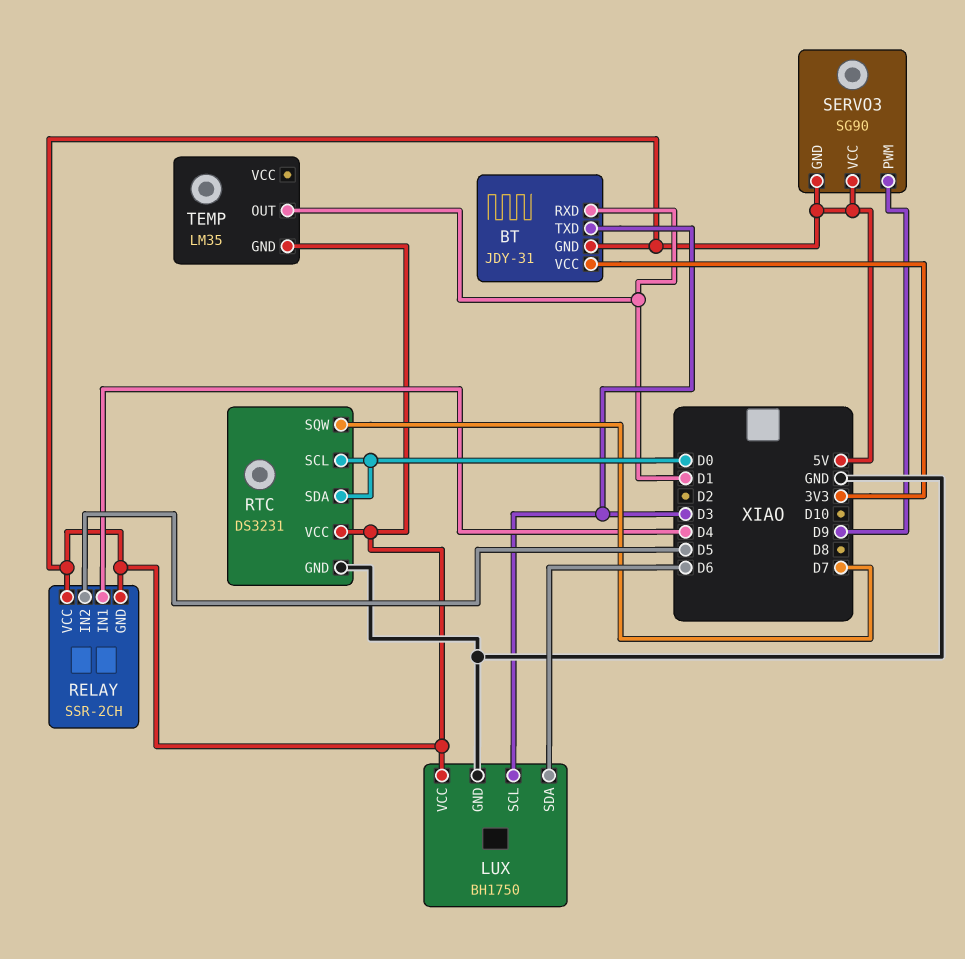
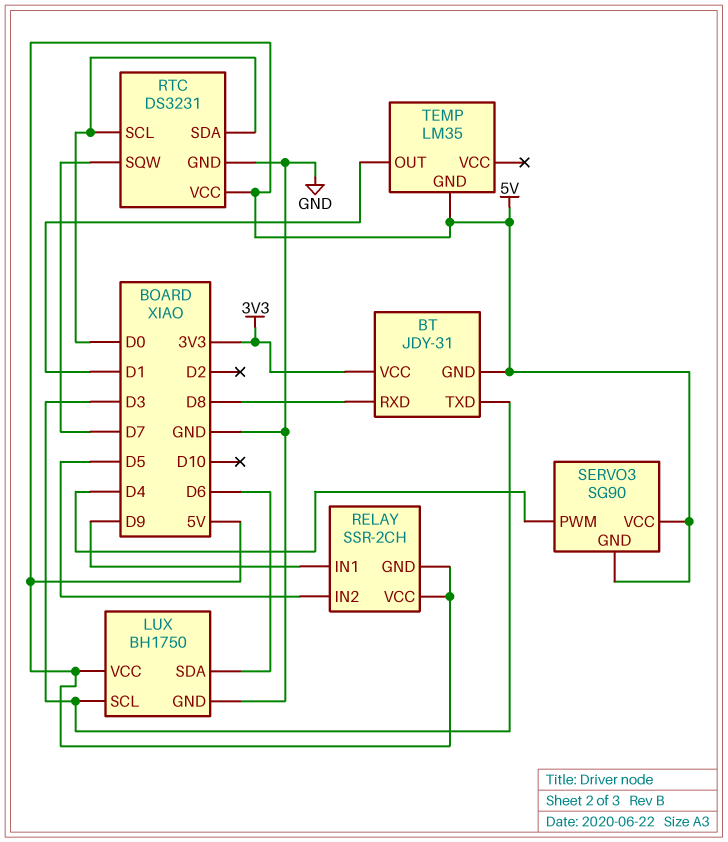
BT pin RXD: D1 -> D8
RELAY pin IN1: D4 -> D9
SERVO3 pin PWM: D9 -> D4

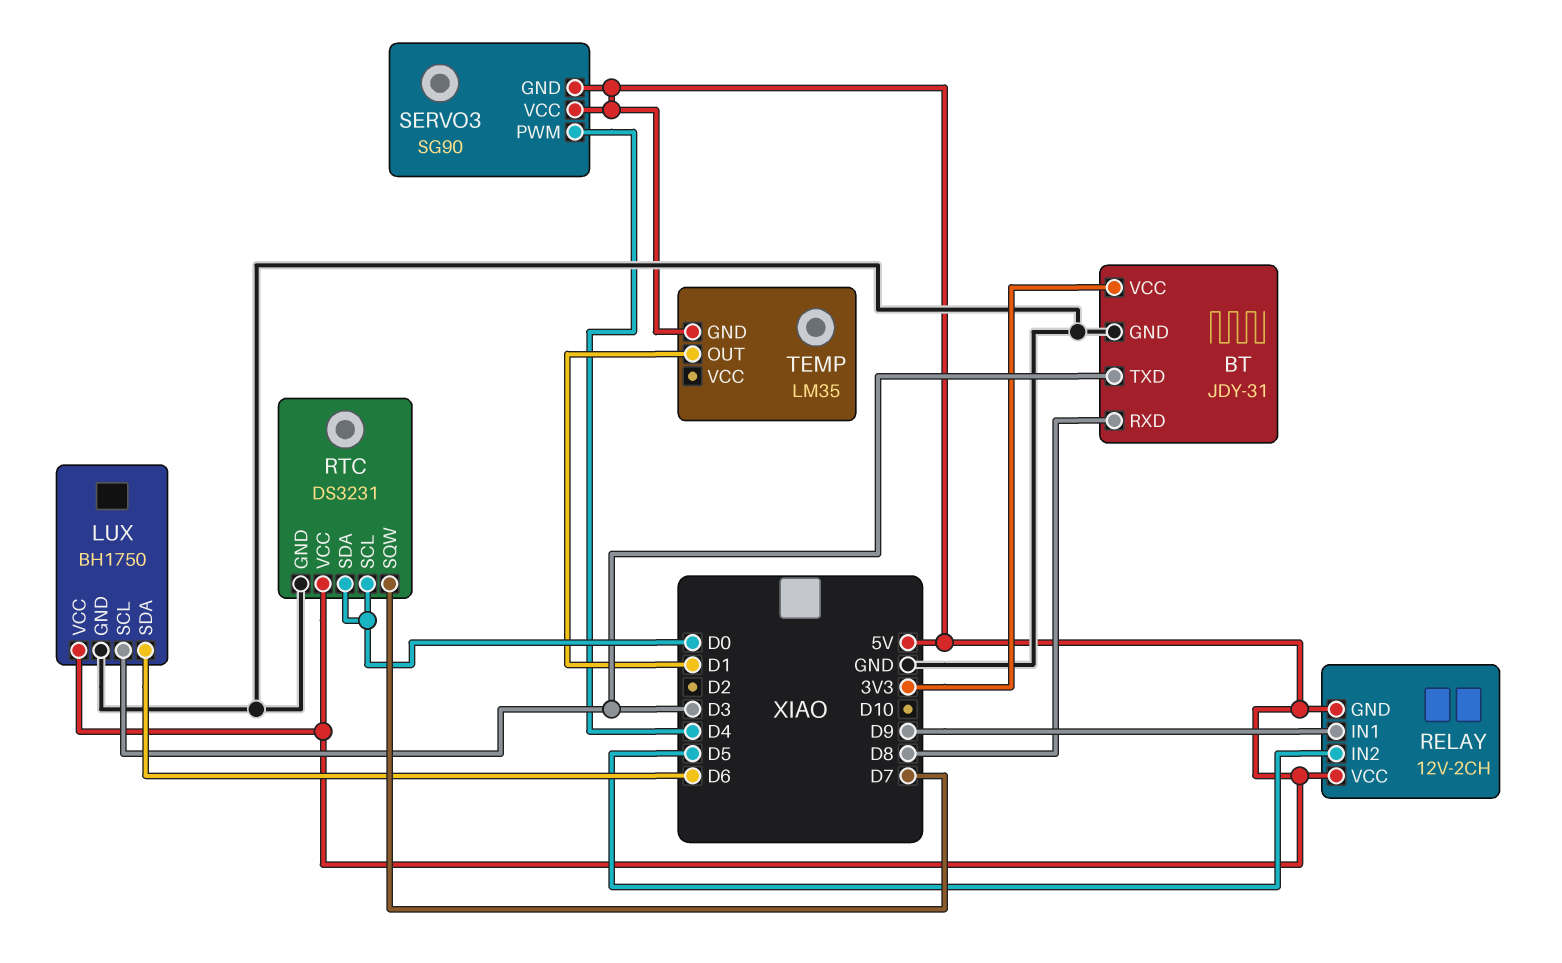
BT pin GND: 5V -> GND
RELAY: SSR-2CH -> 12V-2CH

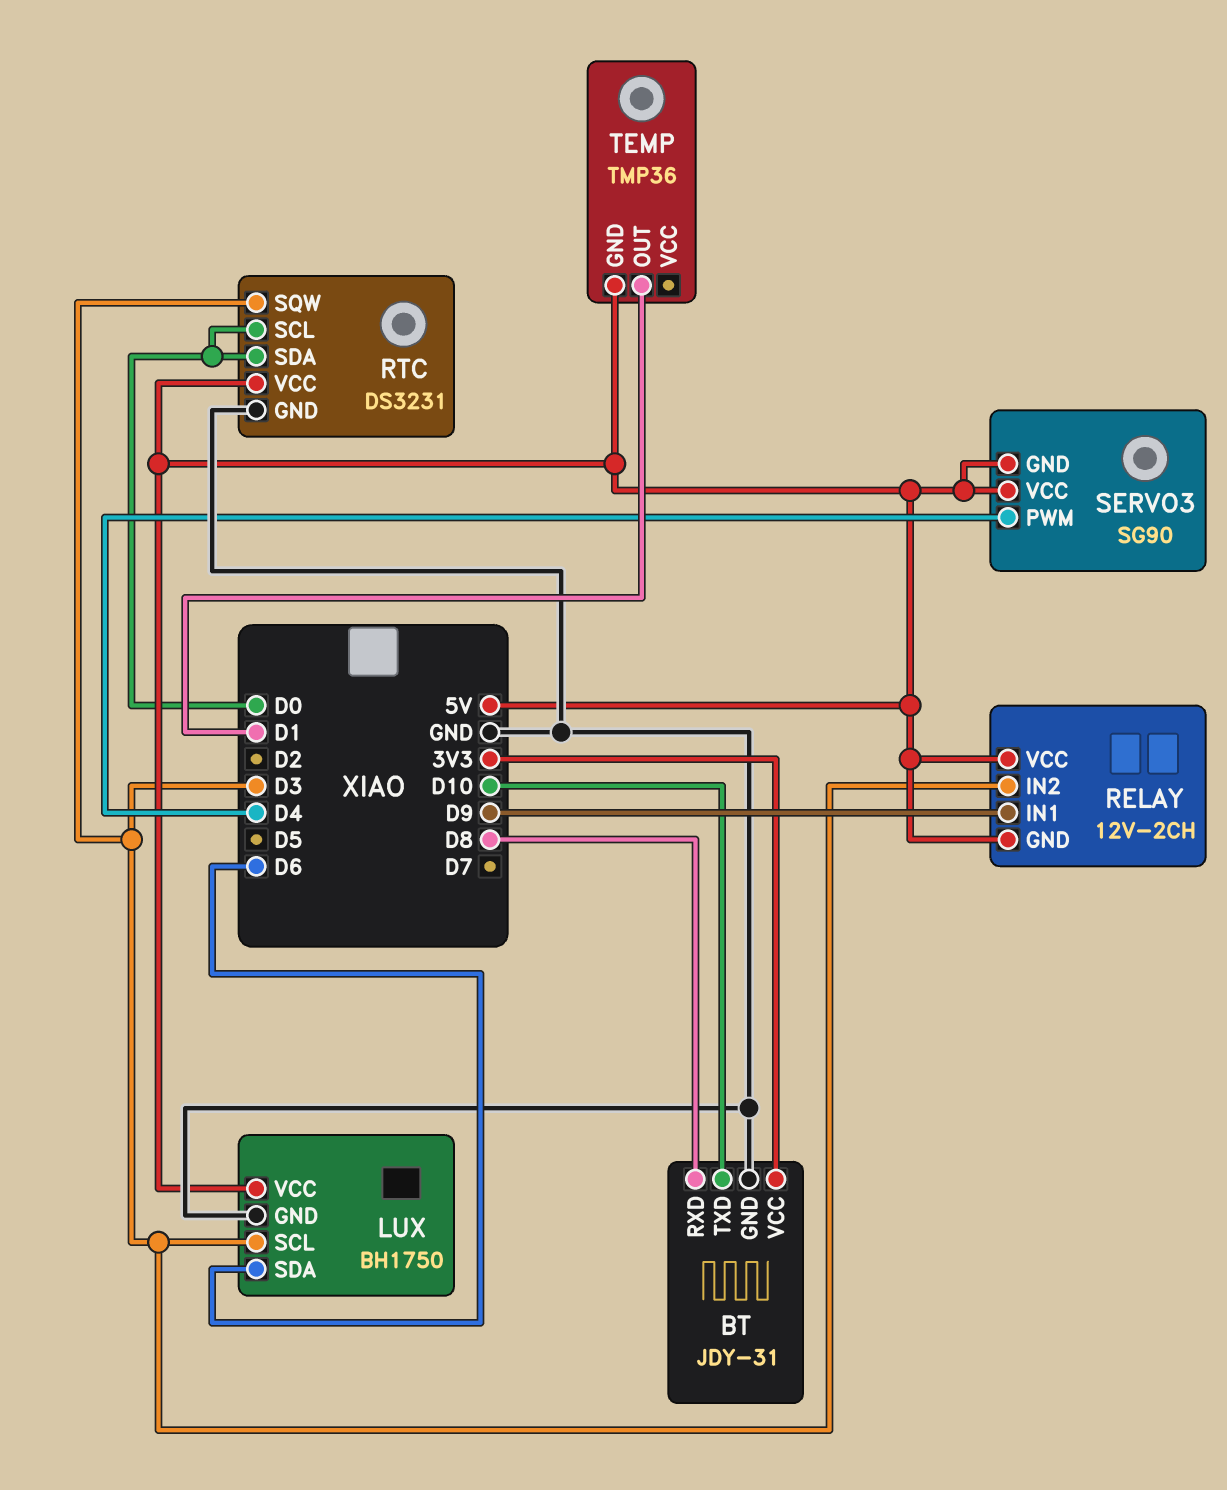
BT pin TXD: D3 -> D10
RELAY pin IN2: D5 -> D3
RTC pin SQW: D7 -> D3
TEMP: LM35 -> TMP36

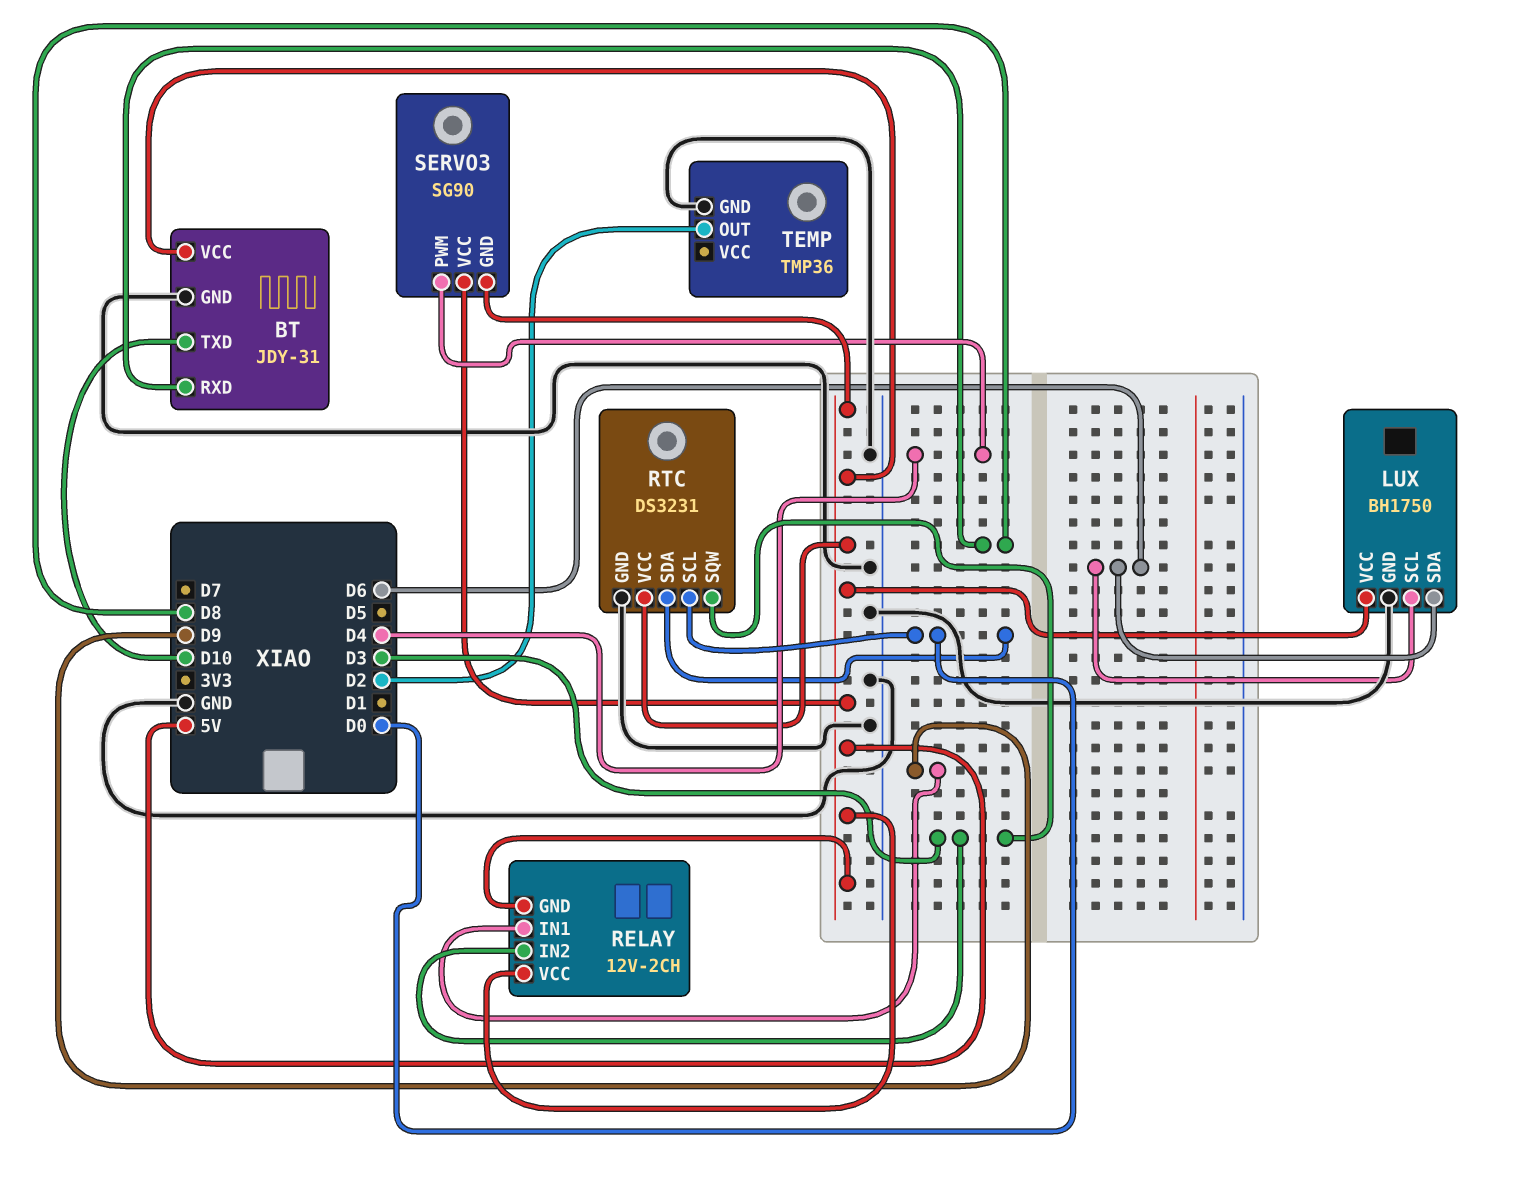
BT pin VCC: 3V3 -> 5V
LUX pin SCL: D3 -> D6
TEMP pin GND: 5V -> GND
TEMP pin OUT: D1 -> D2

